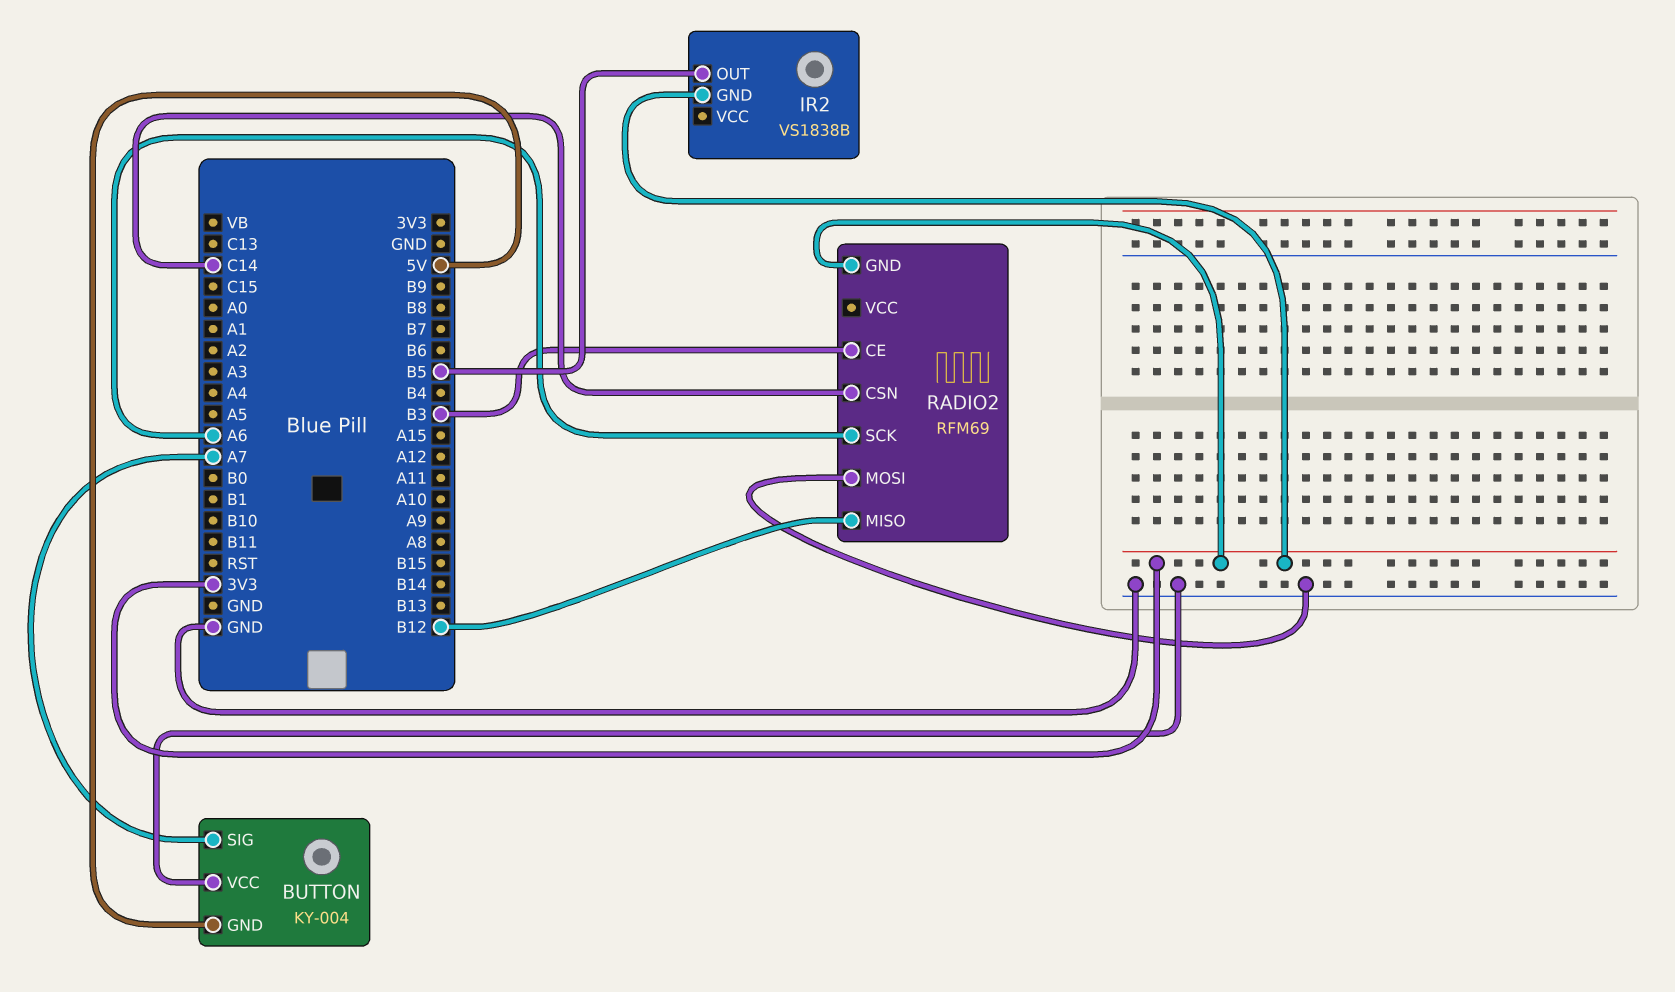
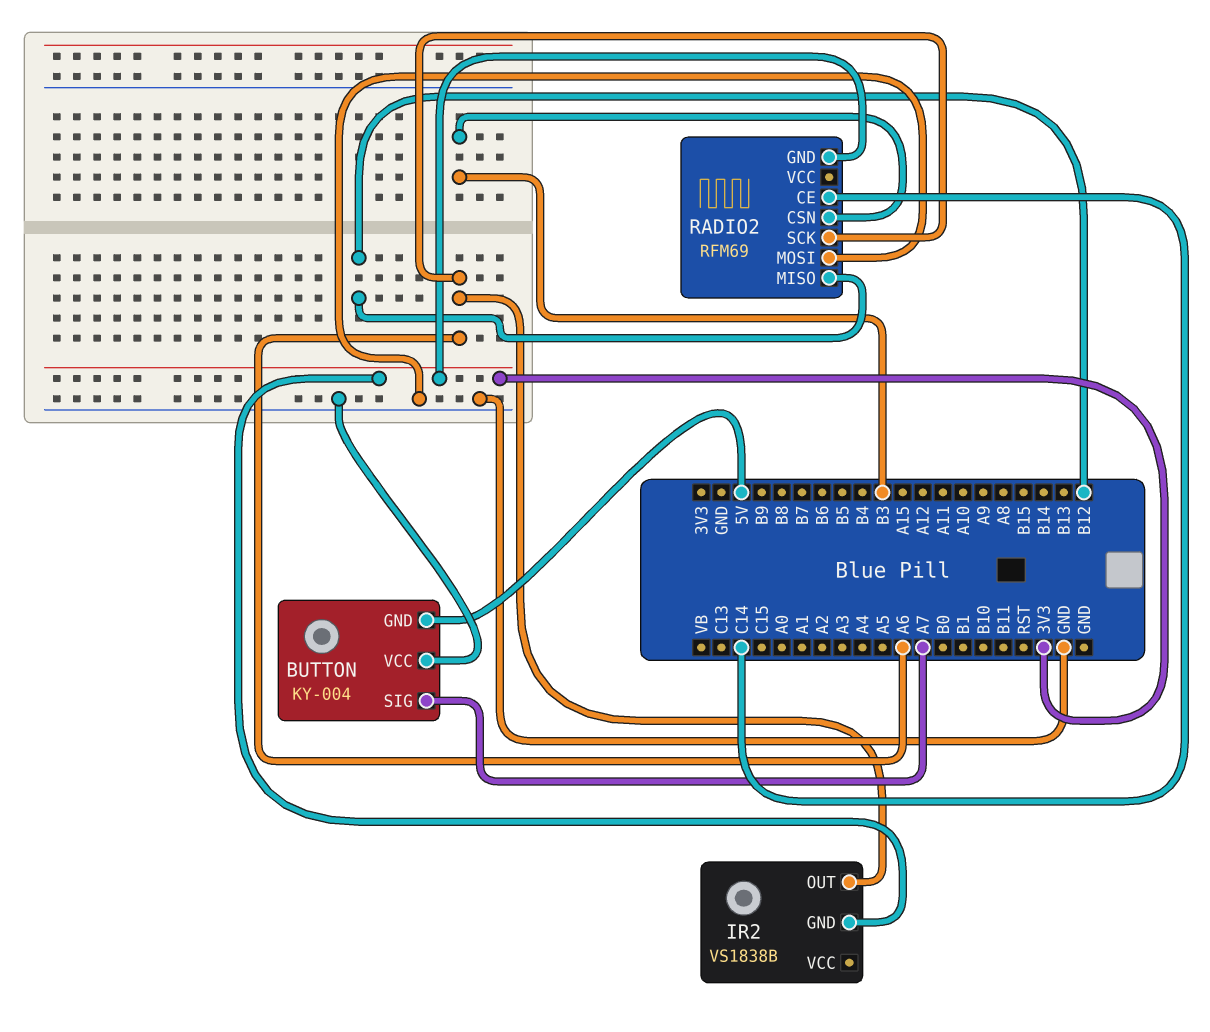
IR2 pin OUT: B5 -> A6
RADIO2 pin CE: B3 -> C14
RADIO2 pin CSN: C14 -> B3

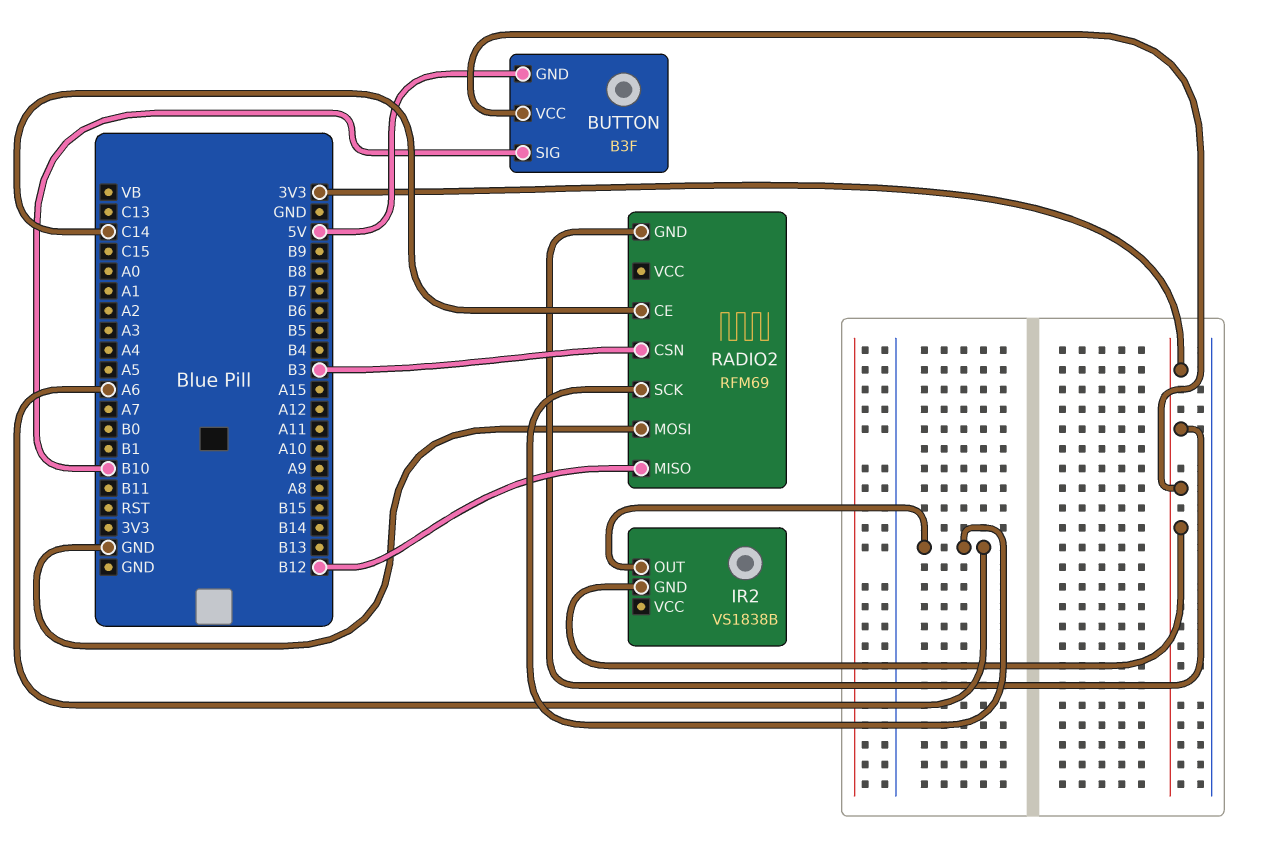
BUTTON: KY-004 -> B3F
BUTTON pin SIG: A7 -> B10
BUTTON pin VCC: GND -> 3V3

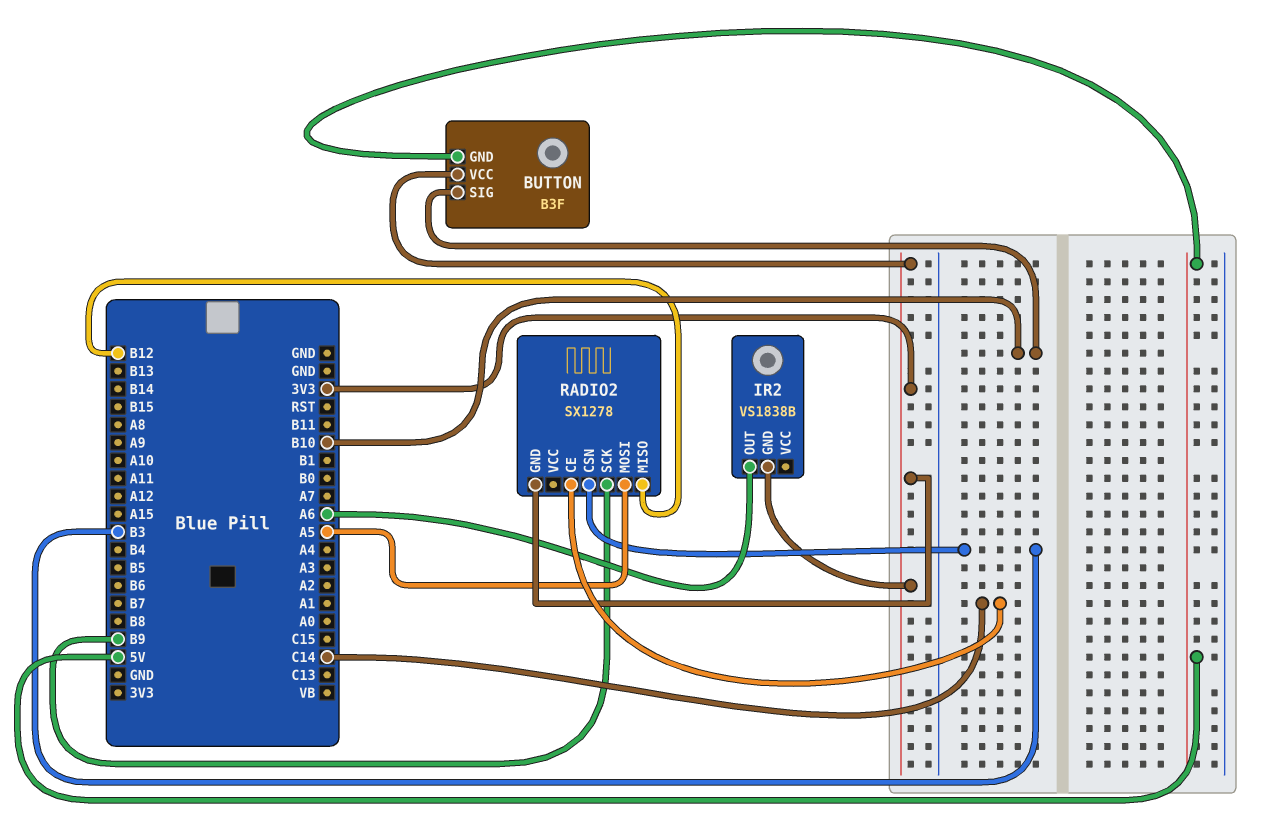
RADIO2: RFM69 -> SX1278
RADIO2 pin MOSI: GND -> A5
RADIO2 pin SCK: A6 -> B9

